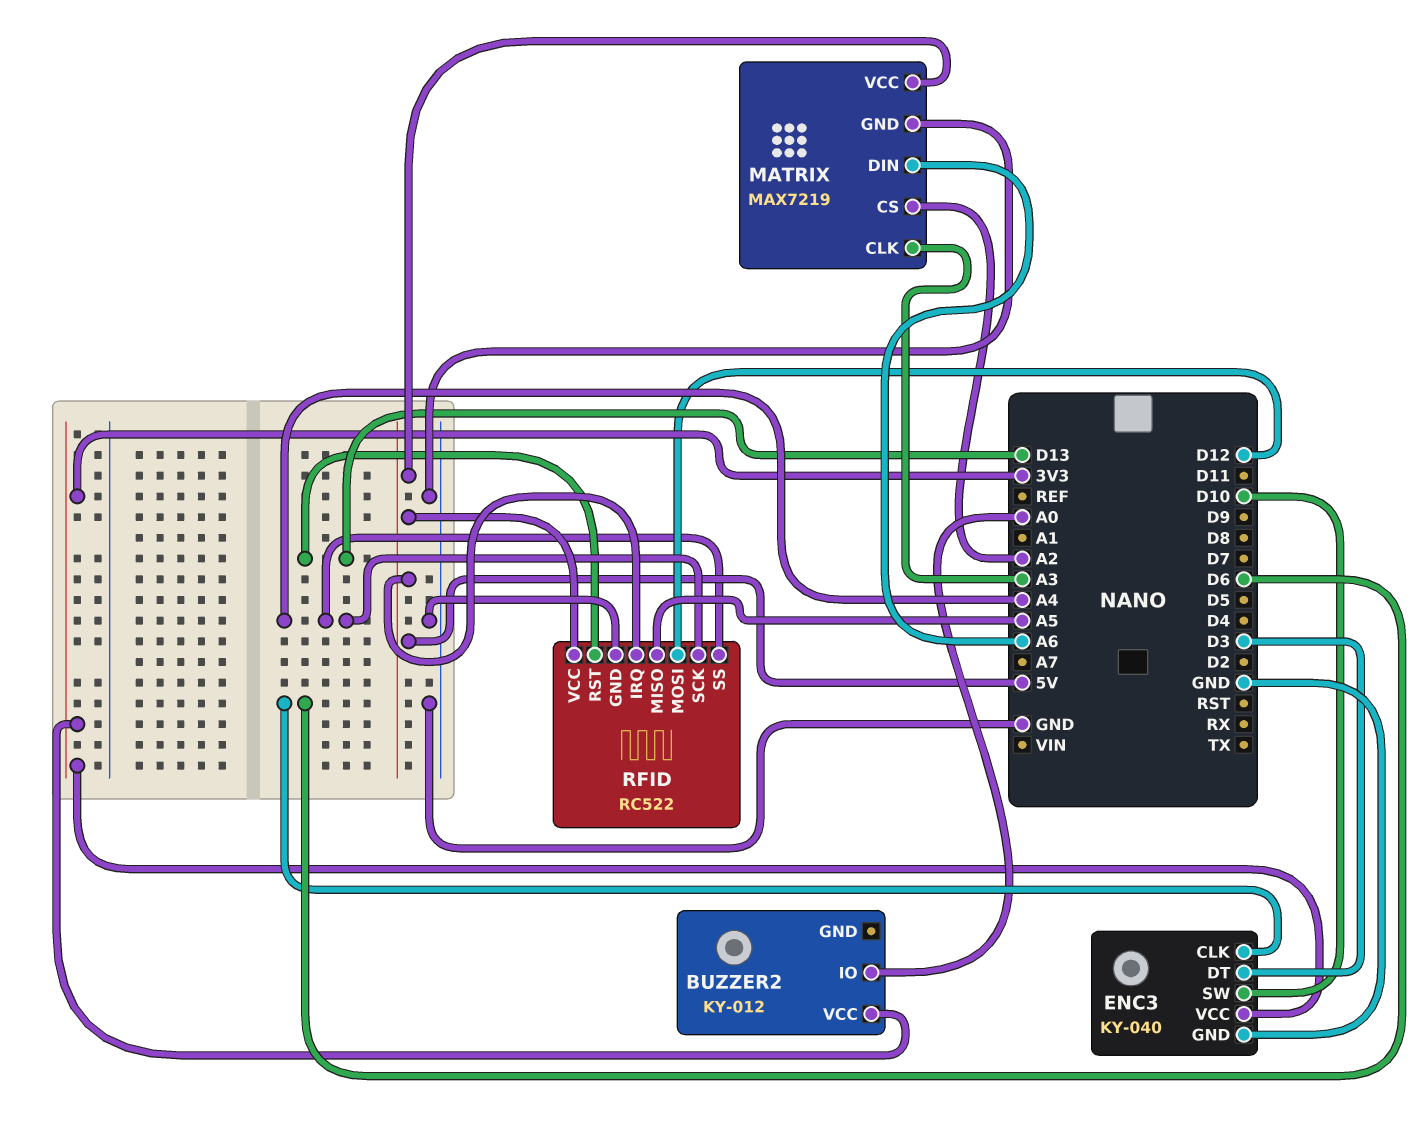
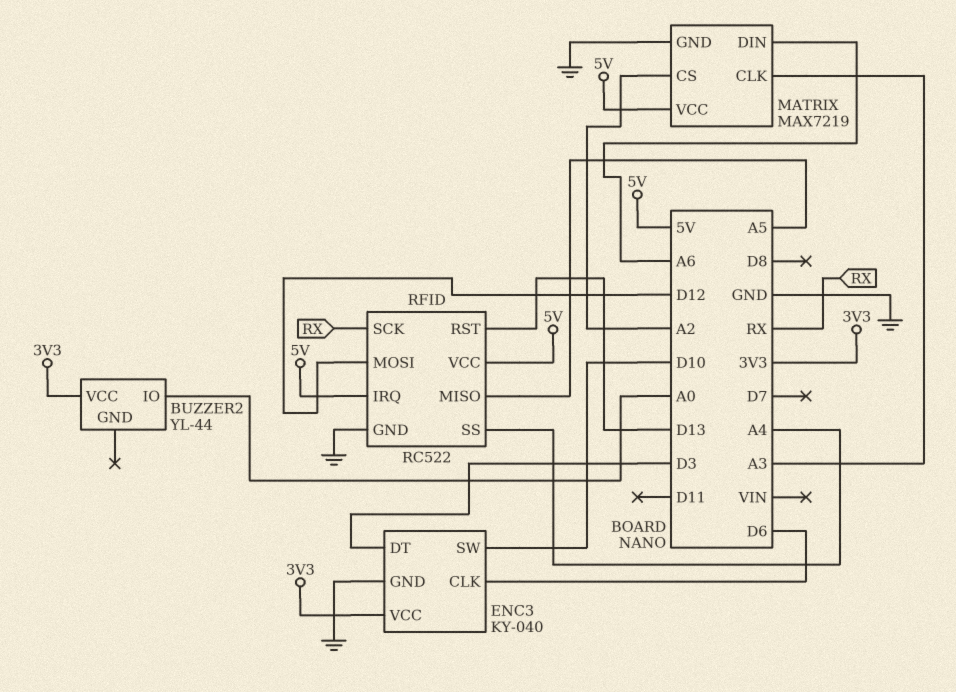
BUZZER2: KY-012 -> YL-44
RFID pin SCK: A4 -> RX

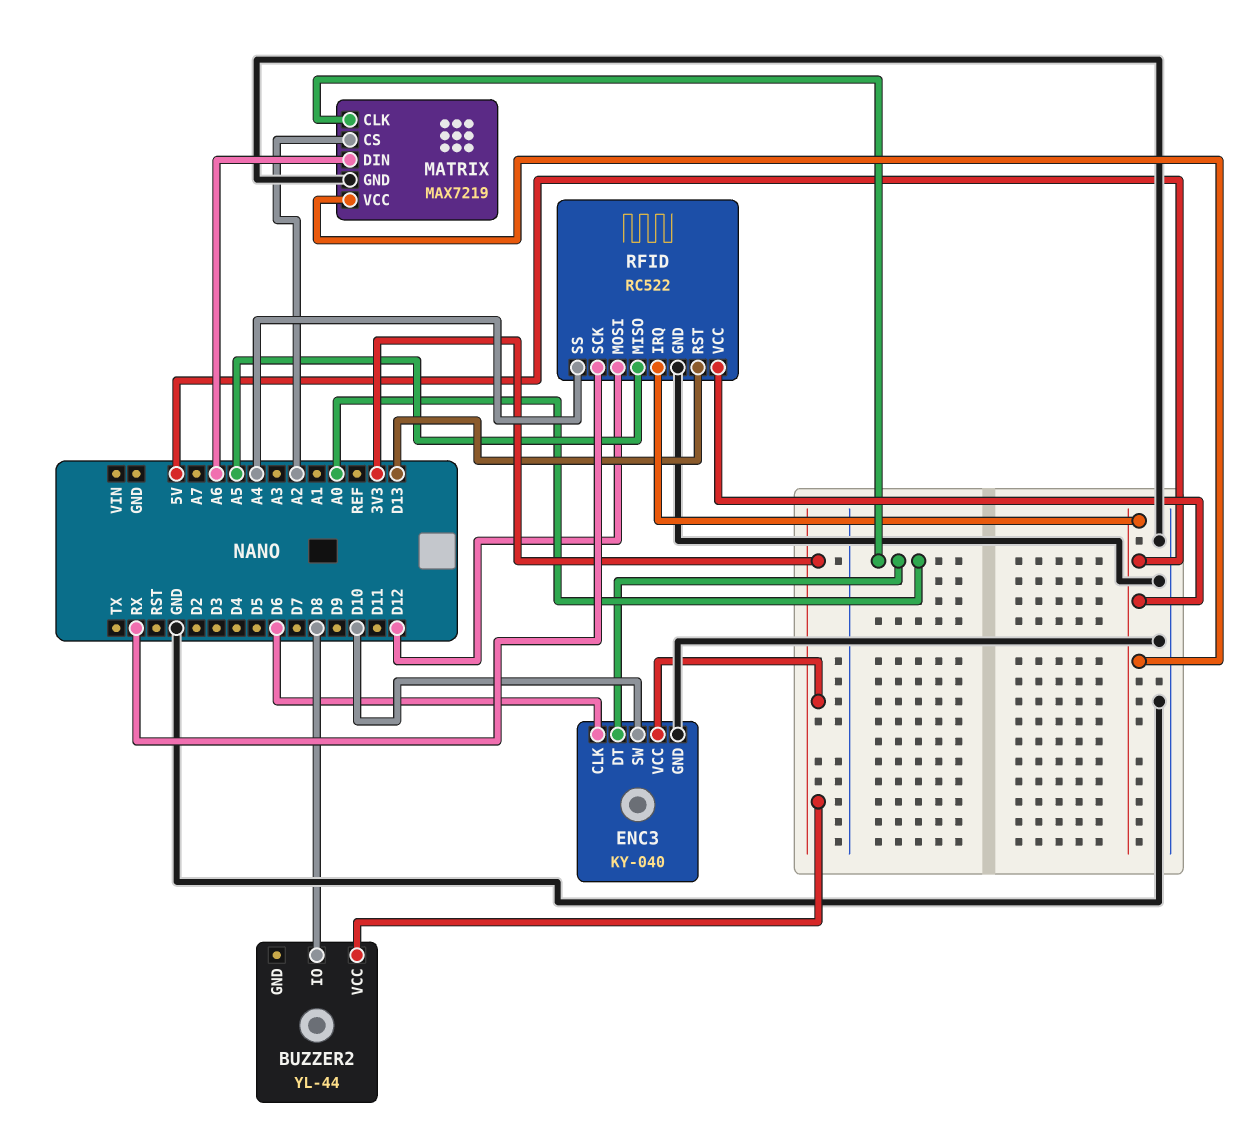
BUZZER2 pin IO: A0 -> D8
ENC3 pin DT: D3 -> A0
MATRIX pin CLK: A3 -> A0

